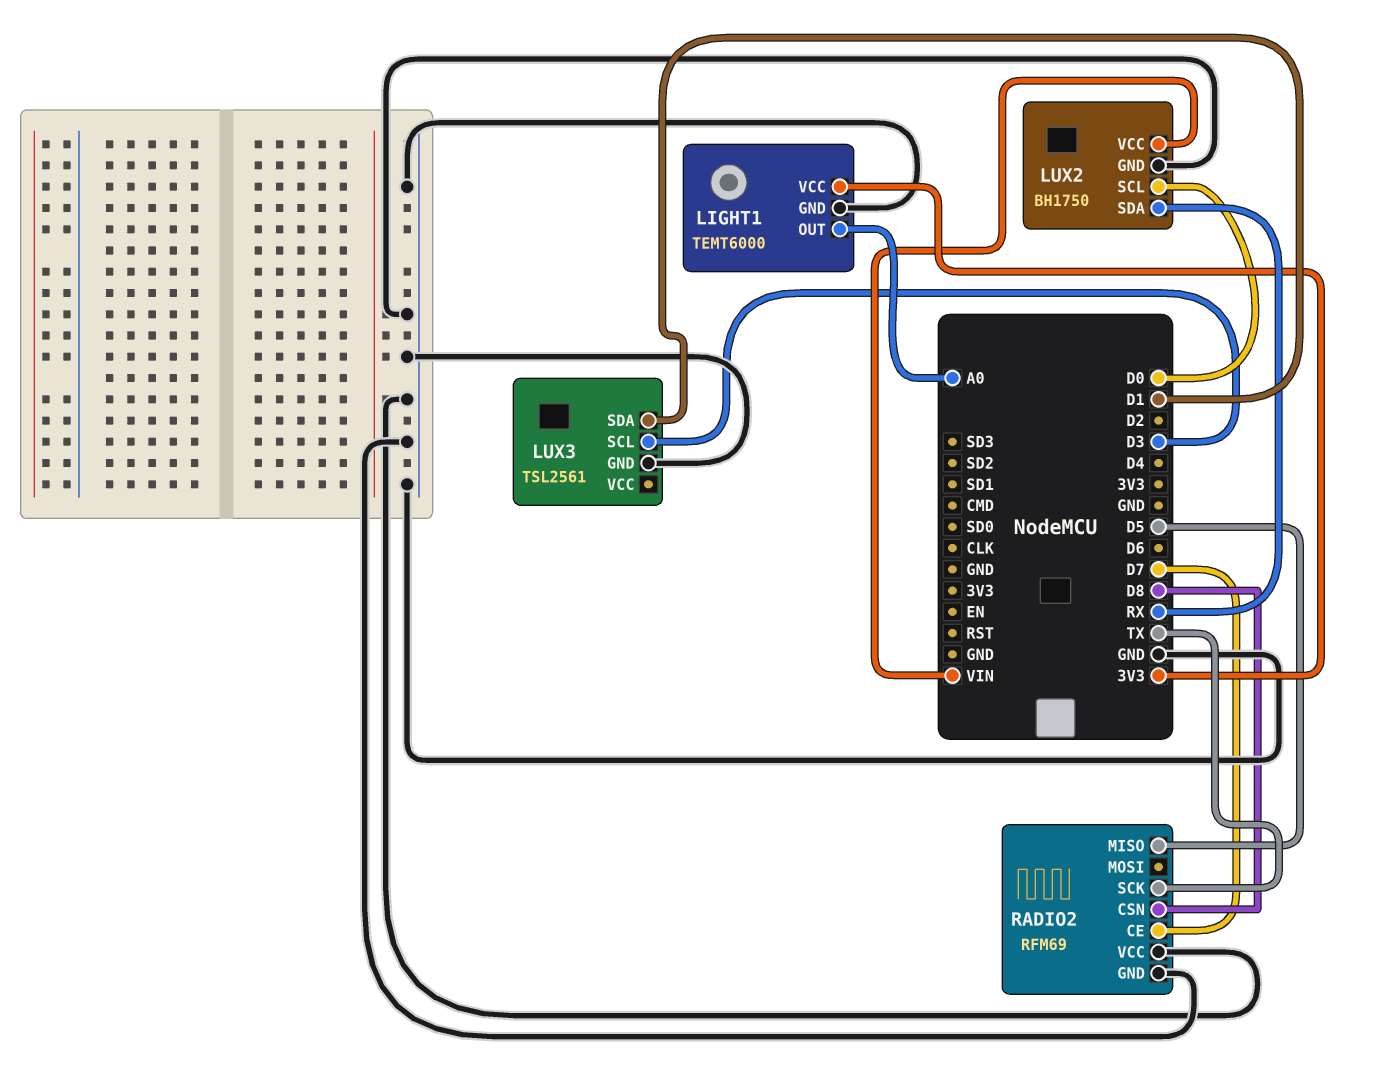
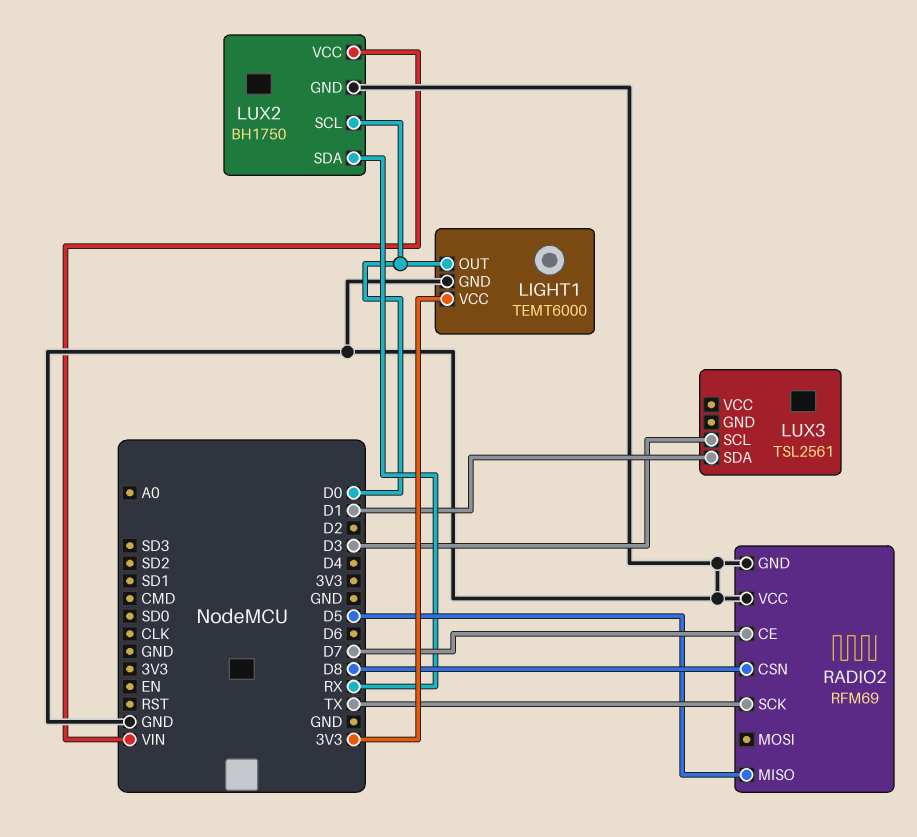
LIGHT1 pin OUT: A0 -> D0
LUX3 pin GND: GND -> none

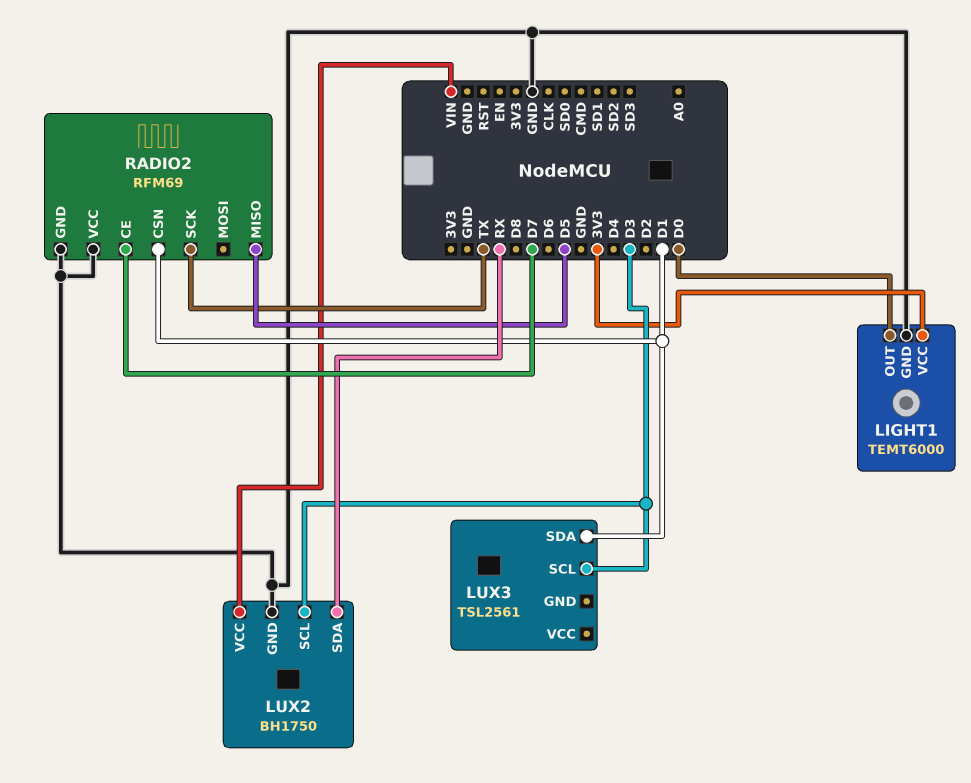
LUX2 pin SCL: D0 -> D3
RADIO2 pin CSN: D8 -> D1

